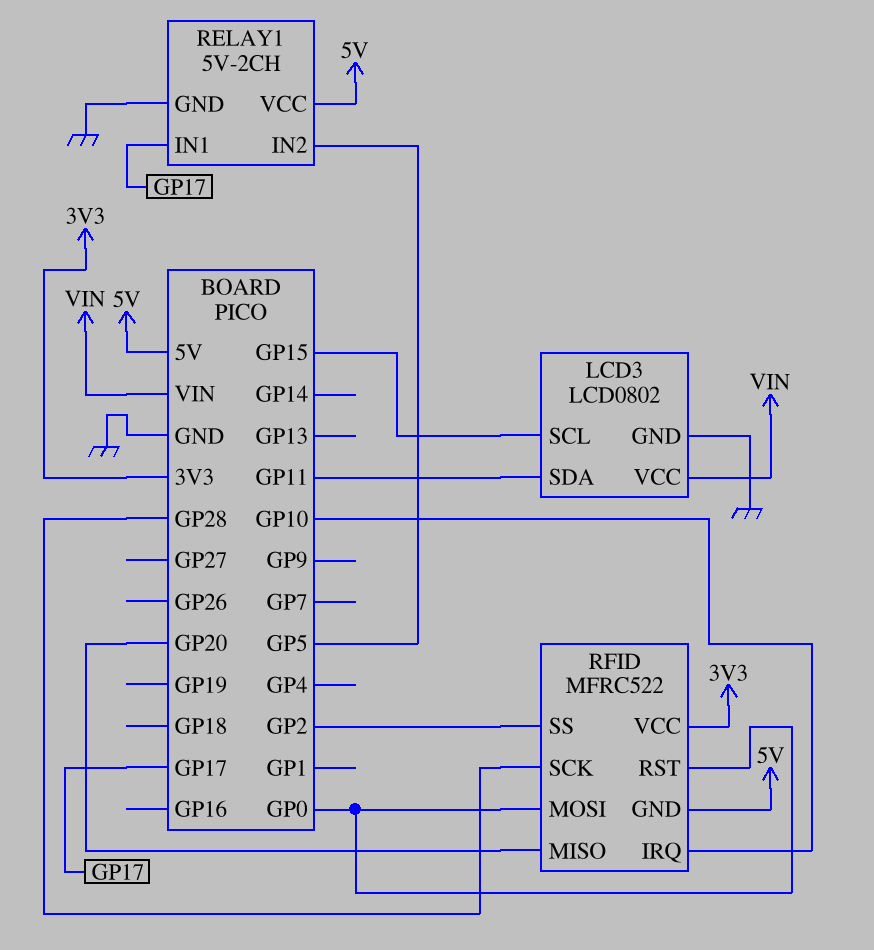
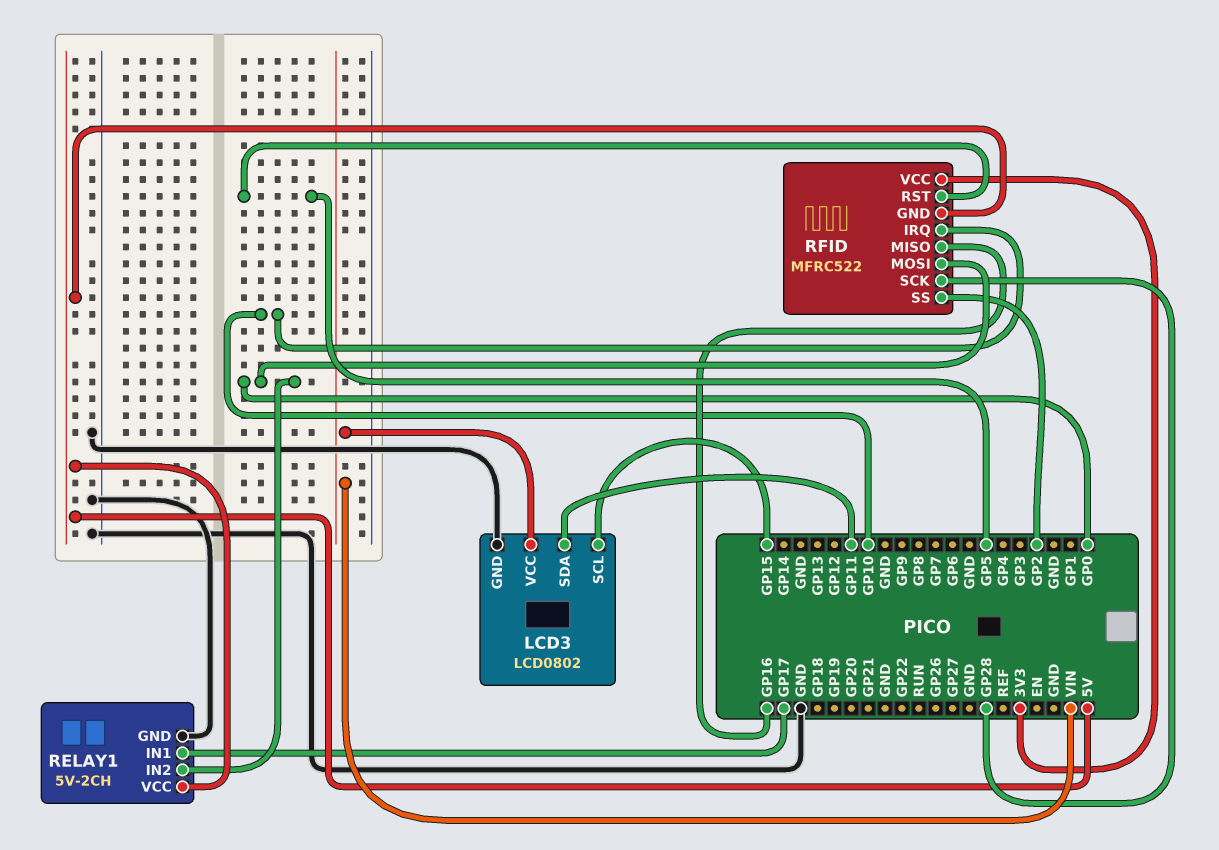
RELAY1 pin IN2: GP5 -> GP0
RFID pin MISO: GP20 -> GP16
RFID pin RST: GP0 -> GP5

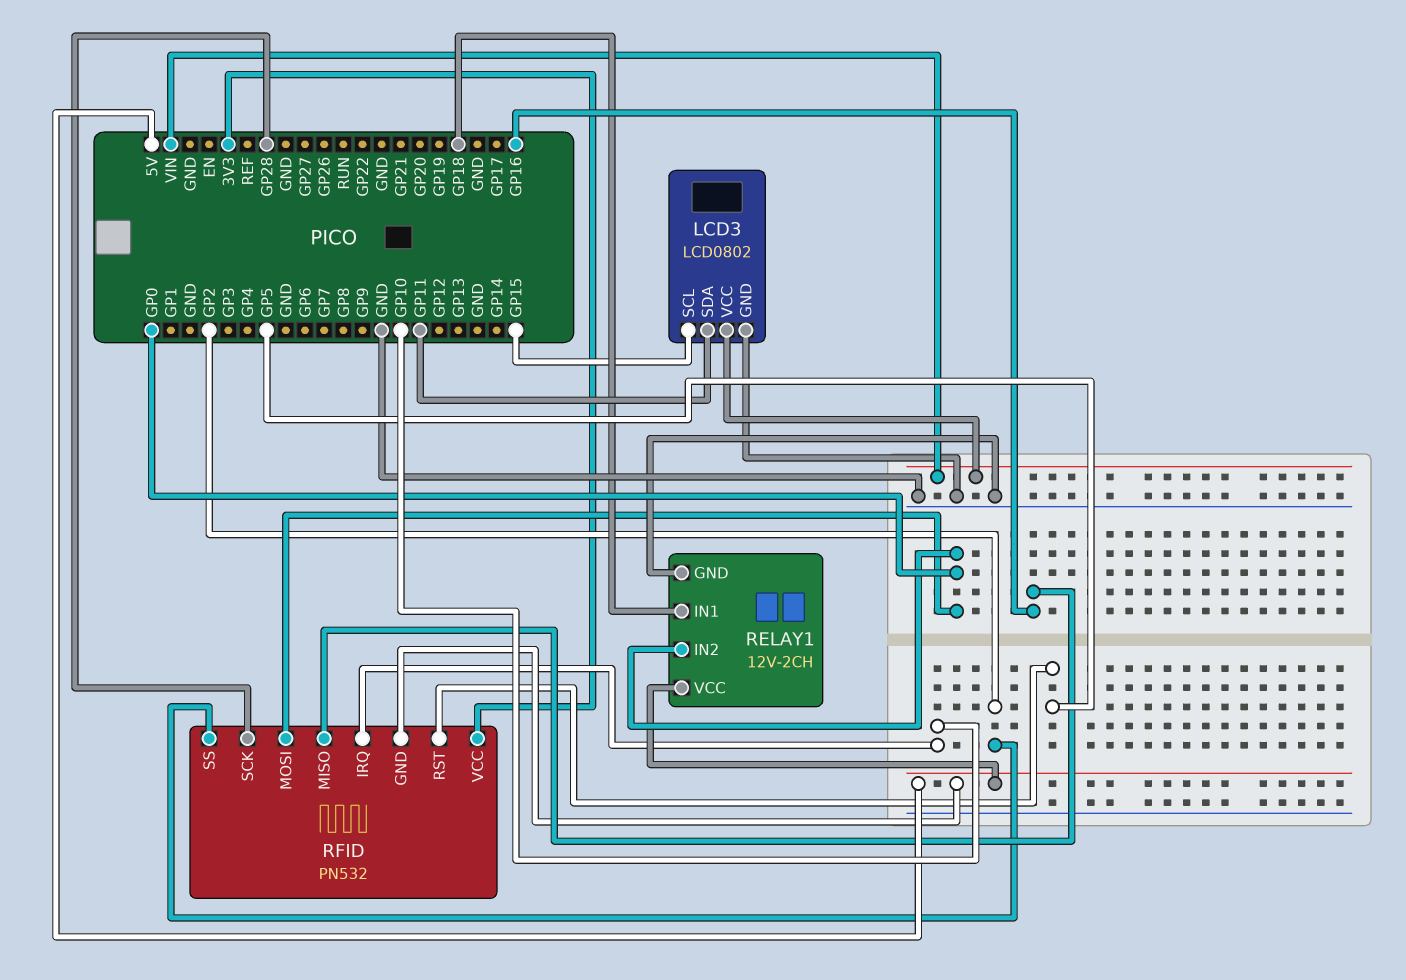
RELAY1: 5V-2CH -> 12V-2CH
RELAY1 pin IN1: GP17 -> GP18
RFID: MFRC522 -> PN532

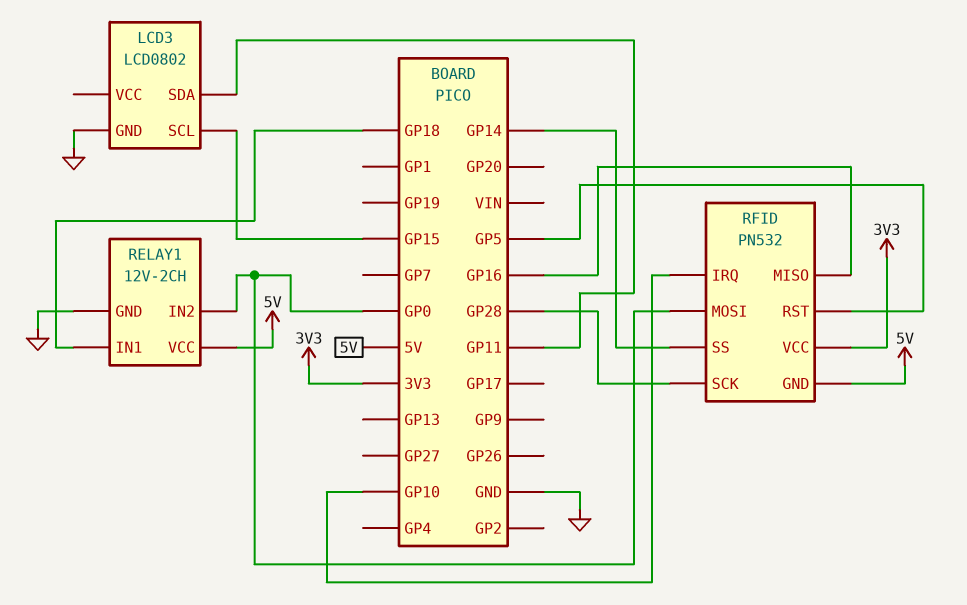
LCD3 pin VCC: VIN -> none
RFID pin SS: GP2 -> GP14

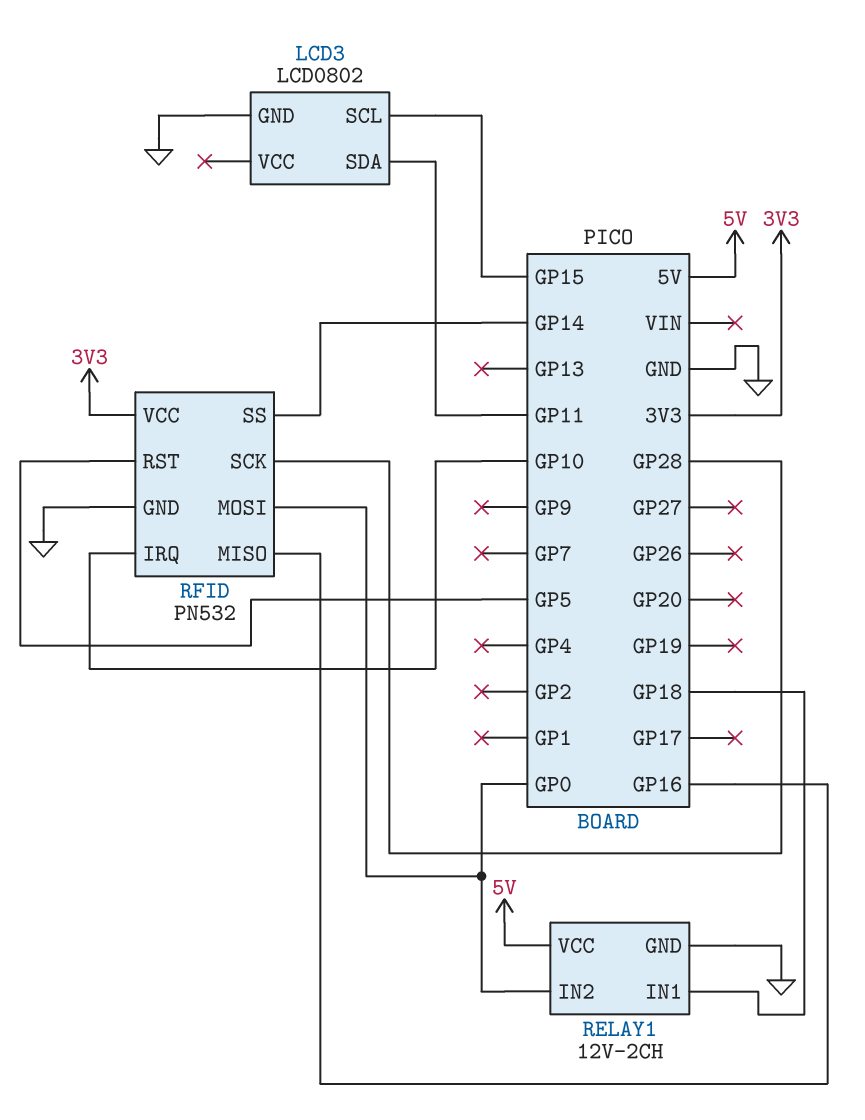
RFID pin GND: 5V -> GND

